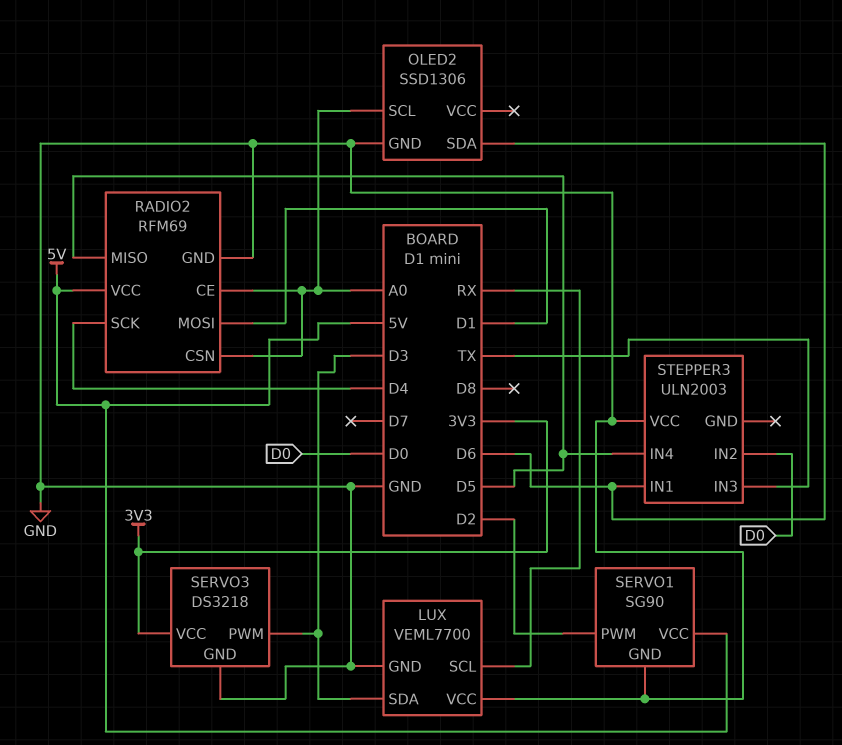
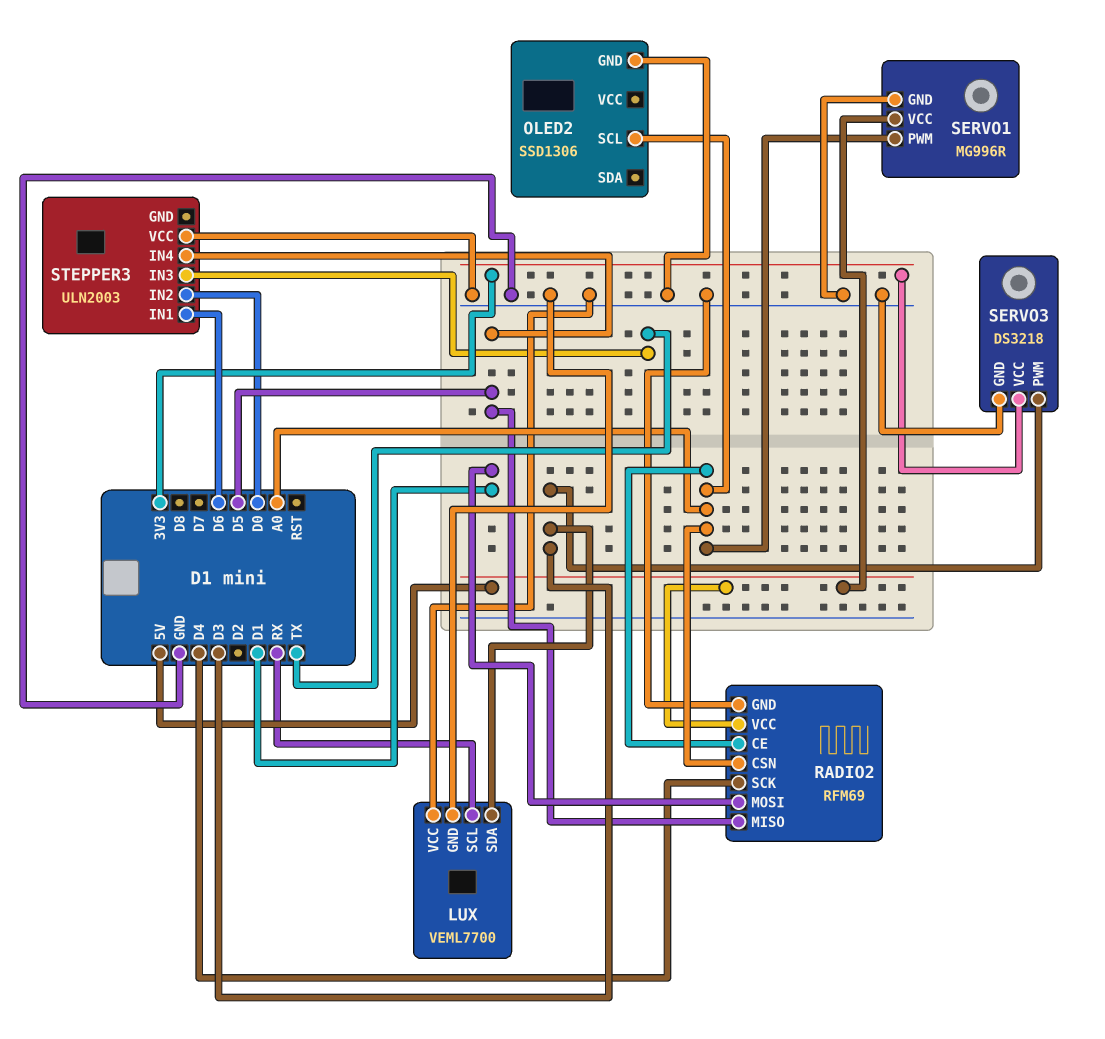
OLED2 pin SDA: D6 -> none
SERVO1: SG90 -> MG996R
SERVO1 pin PWM: D2 -> A0

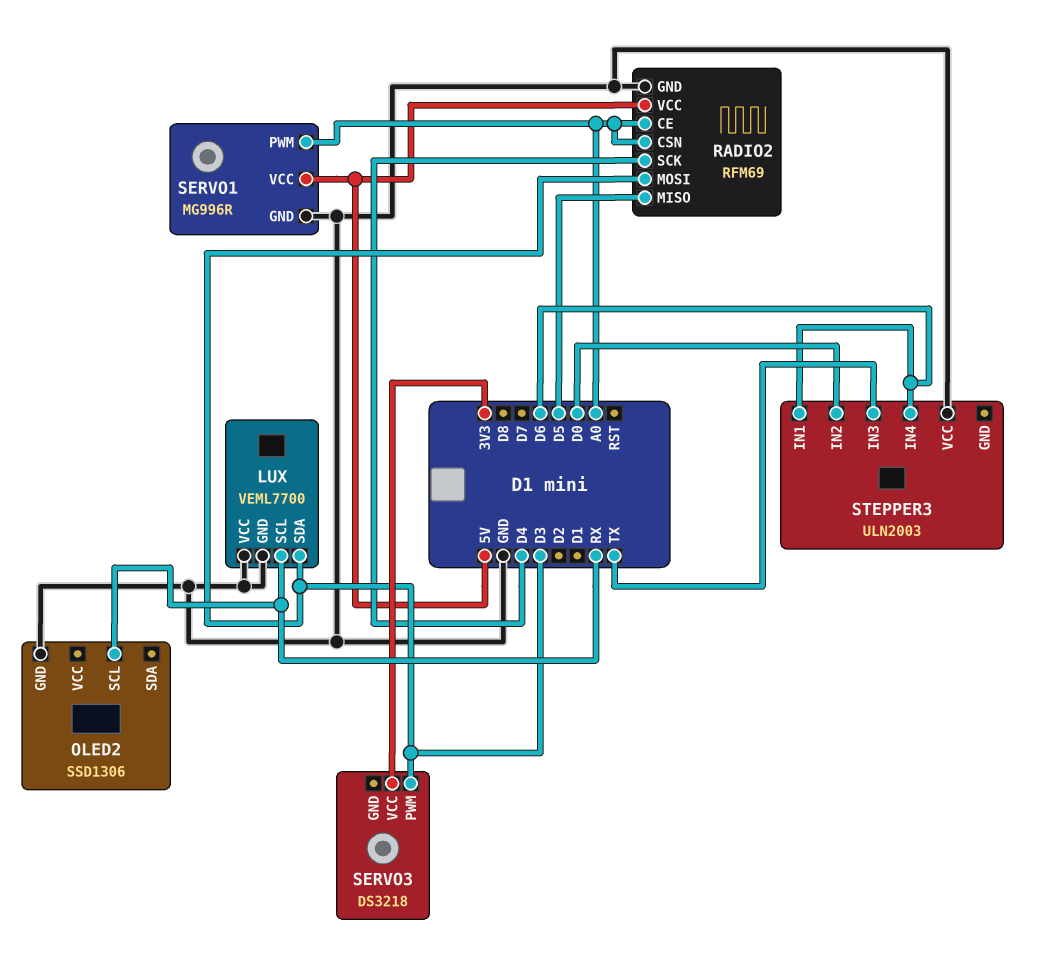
OLED2 pin SCL: A0 -> RX
RADIO2 pin MOSI: D1 -> D3
SERVO3 pin GND: GND -> none
STEPPER3 pin IN4: D5 -> D6

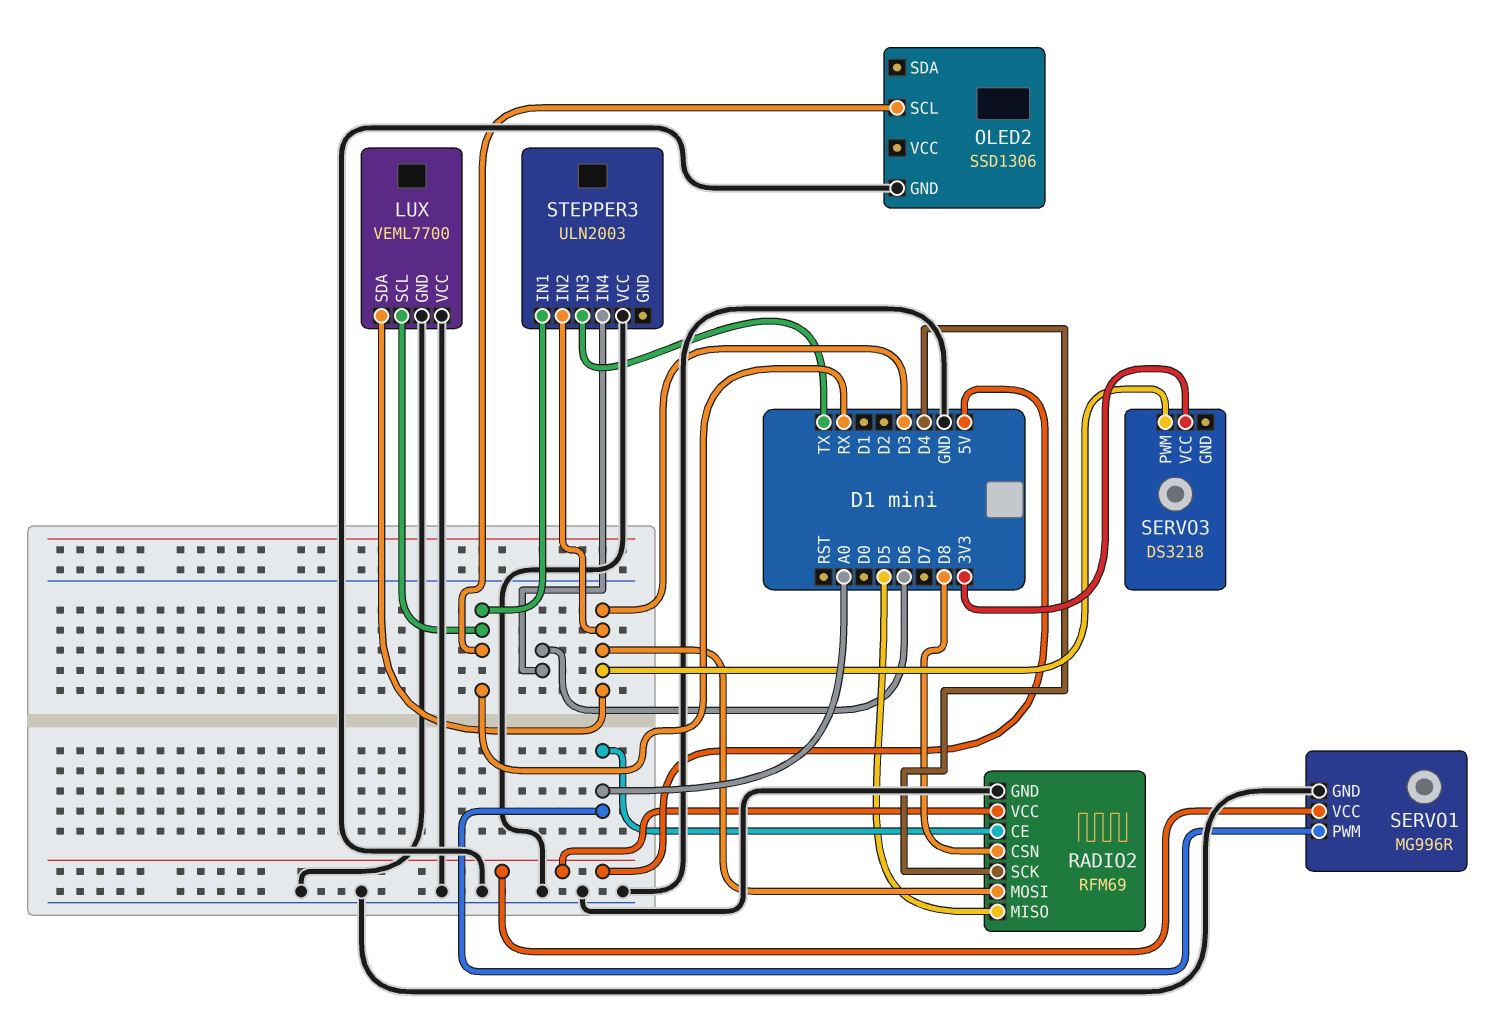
RADIO2 pin CSN: A0 -> D8
STEPPER3 pin IN1: D6 -> RX
STEPPER3 pin IN2: D0 -> D3

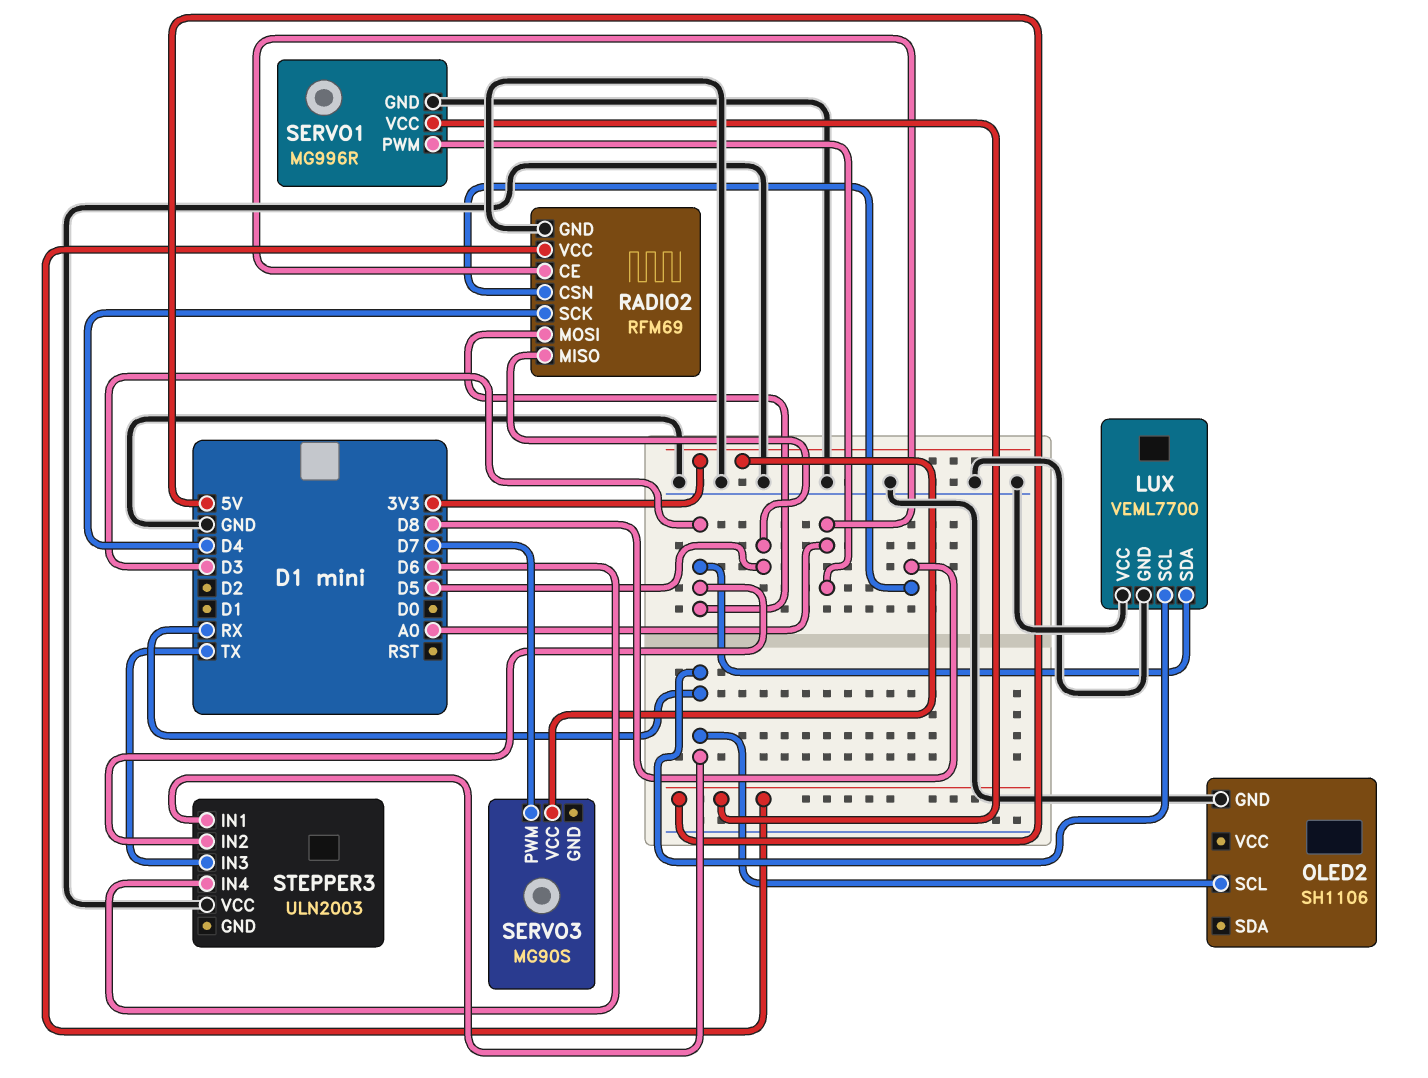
OLED2: SSD1306 -> SH1106
SERVO3: DS3218 -> MG90S
SERVO3 pin PWM: D3 -> D7

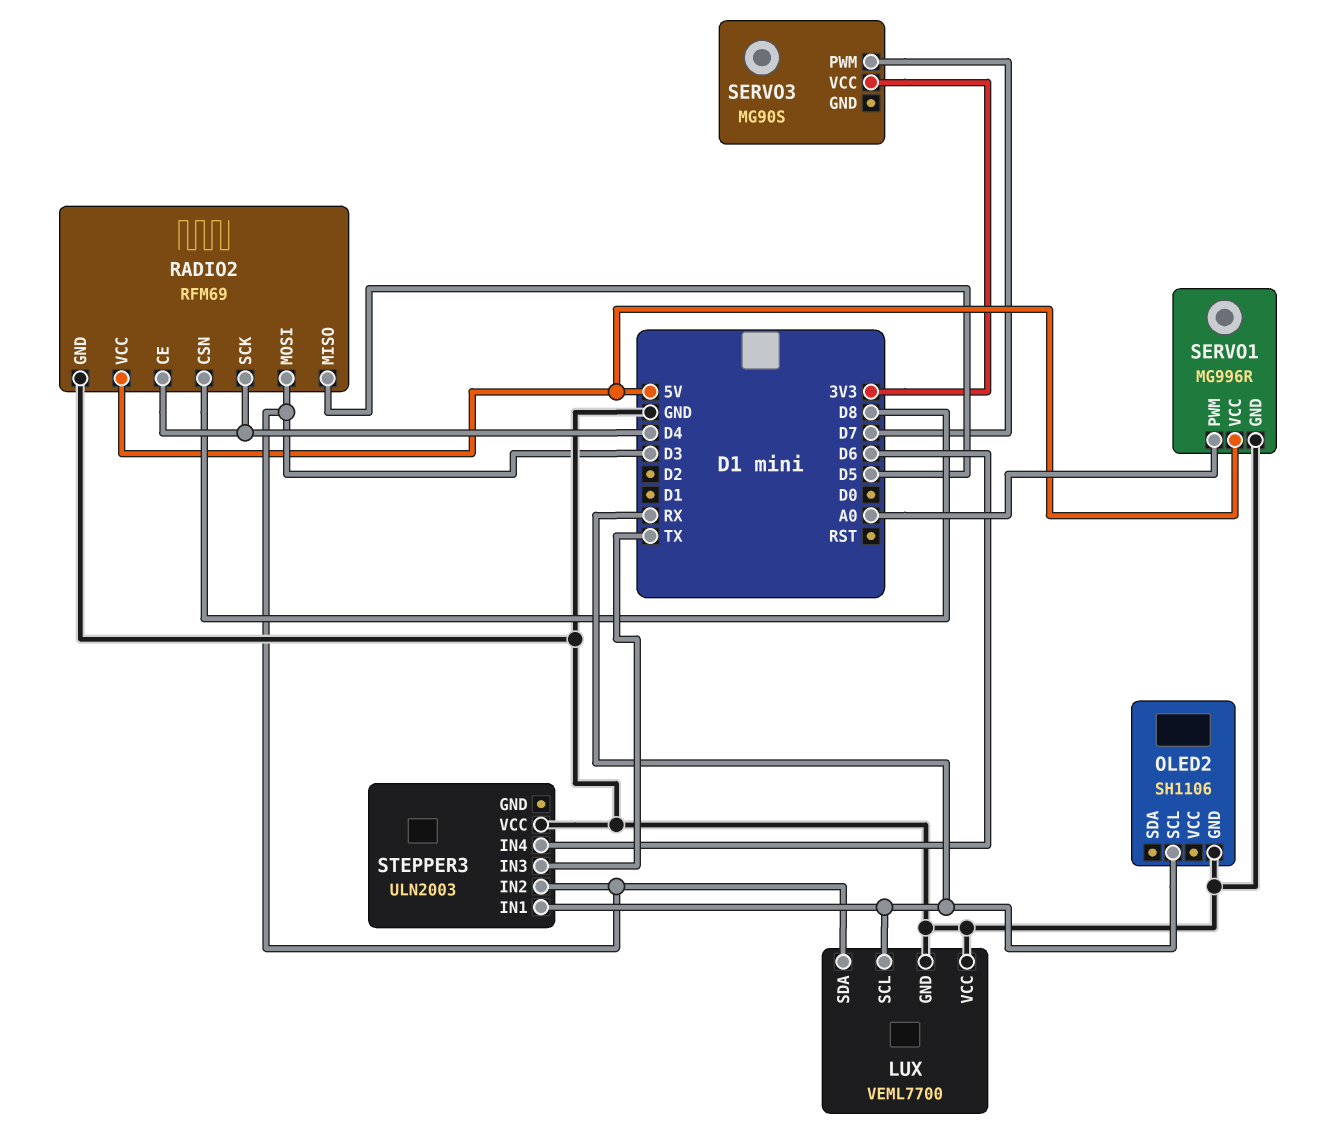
RADIO2 pin CE: A0 -> D4

